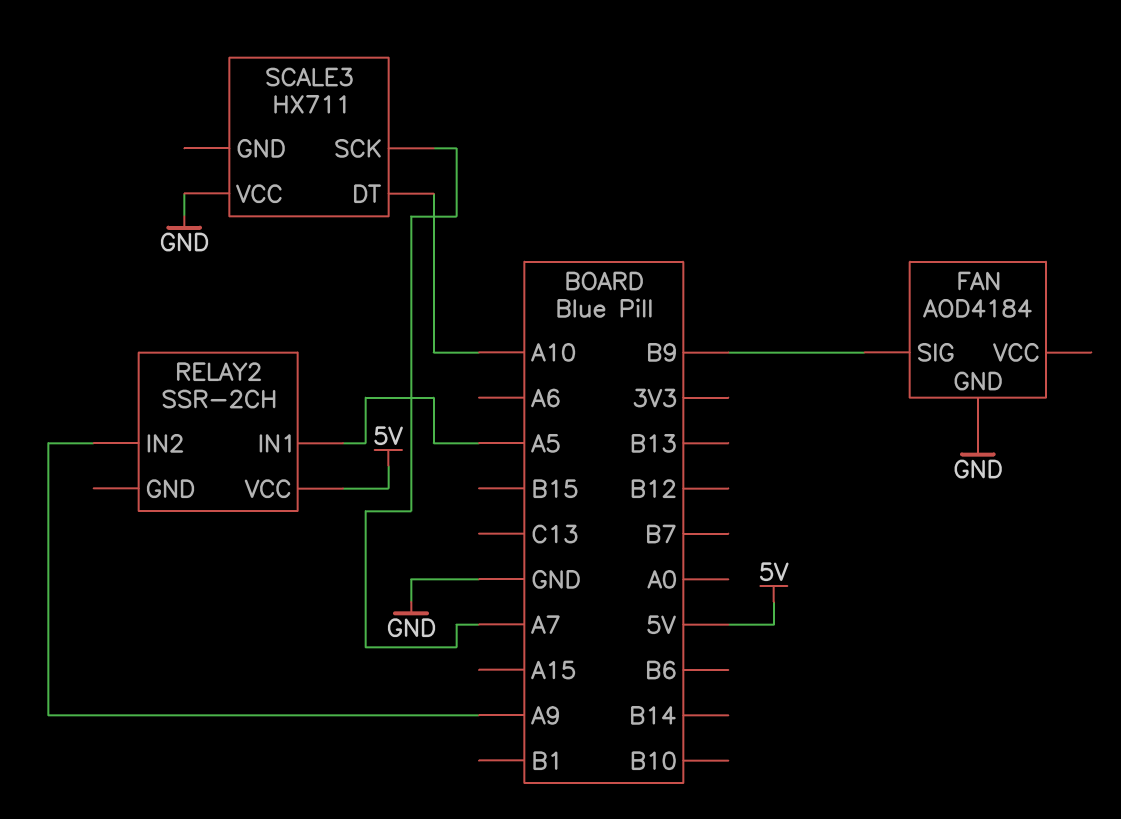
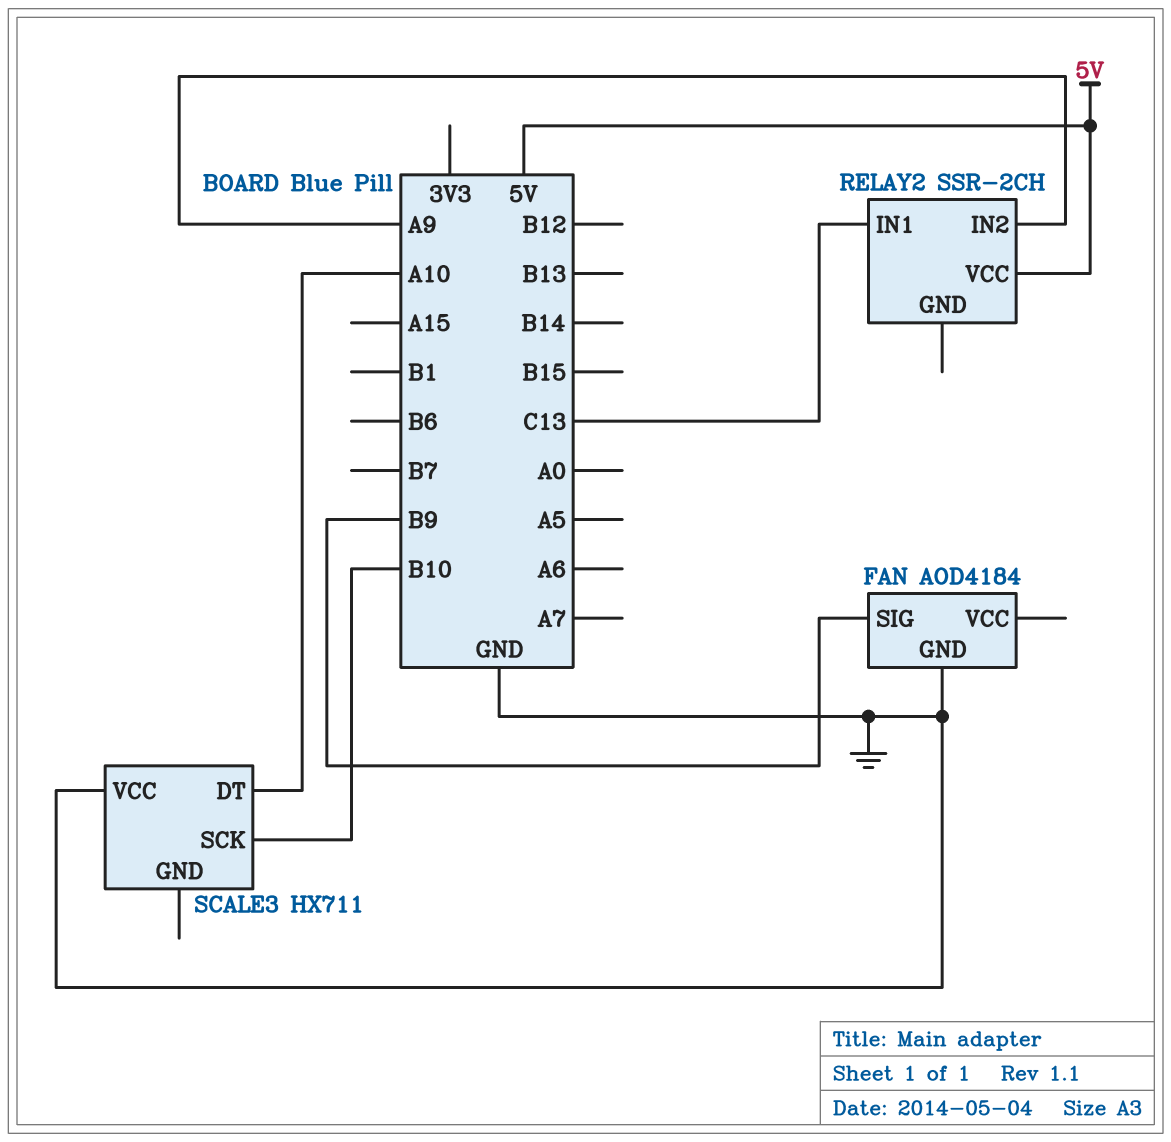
RELAY2 pin IN1: A5 -> C13
SCALE3 pin SCK: A7 -> B10

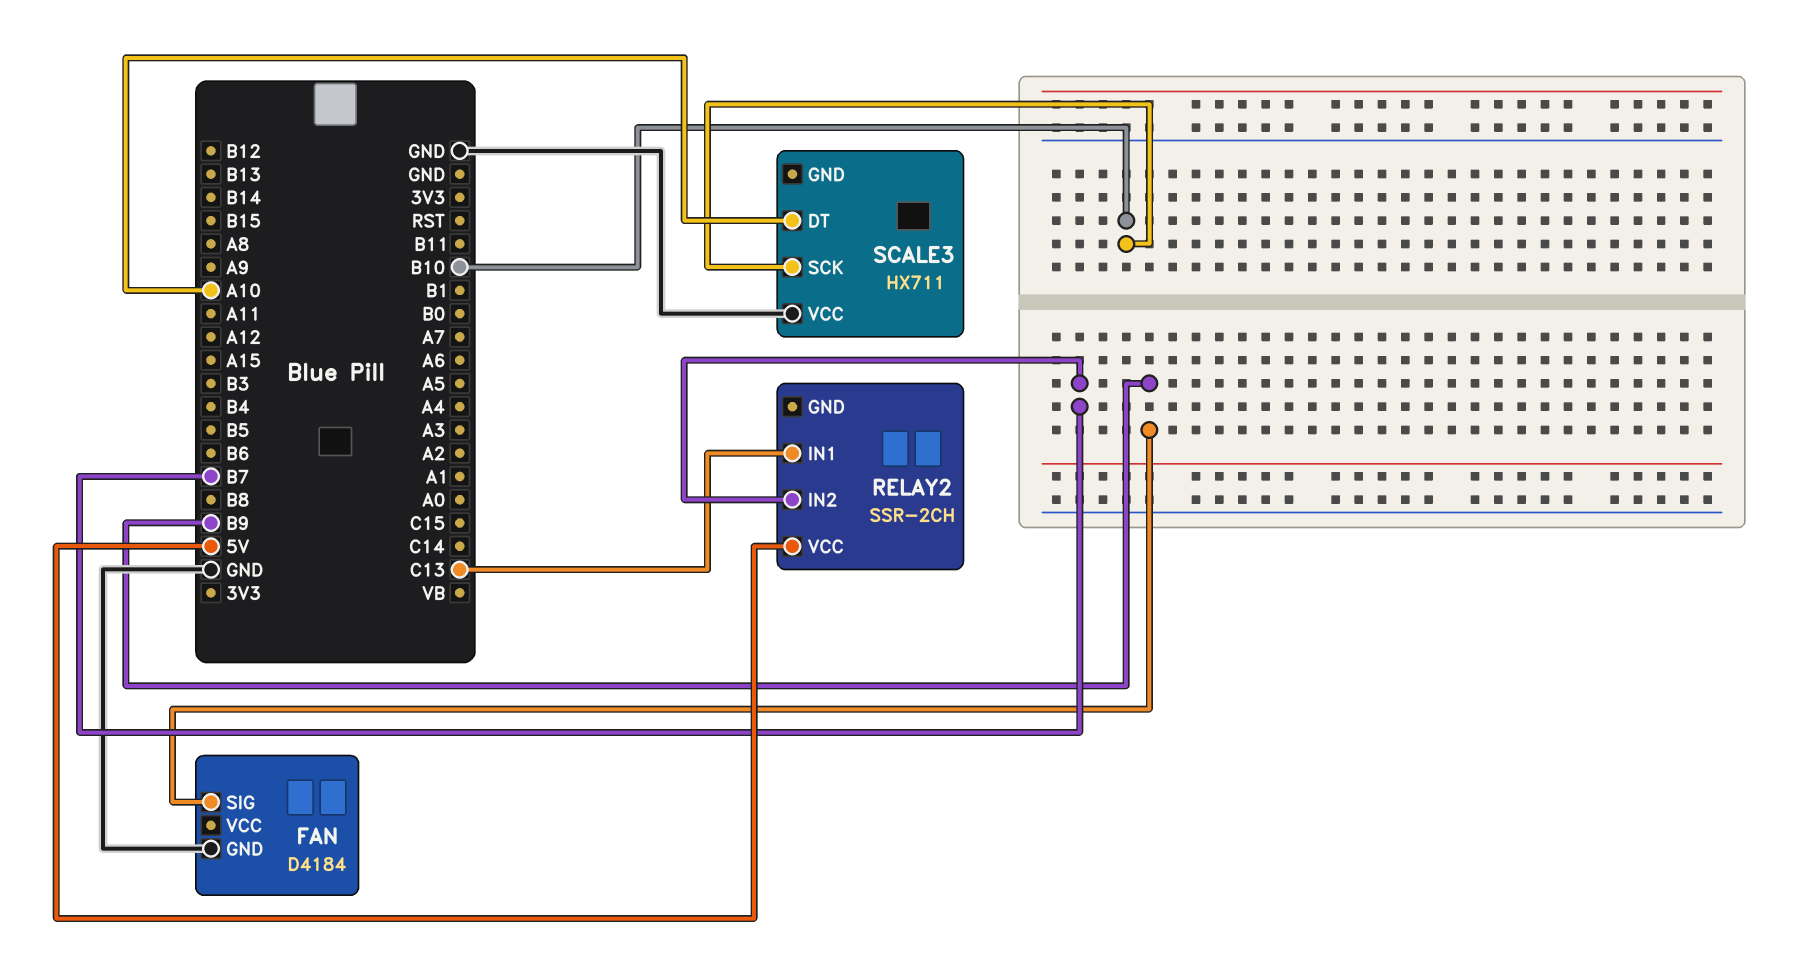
FAN: AOD4184 -> D4184
RELAY2 pin IN2: A9 -> B7

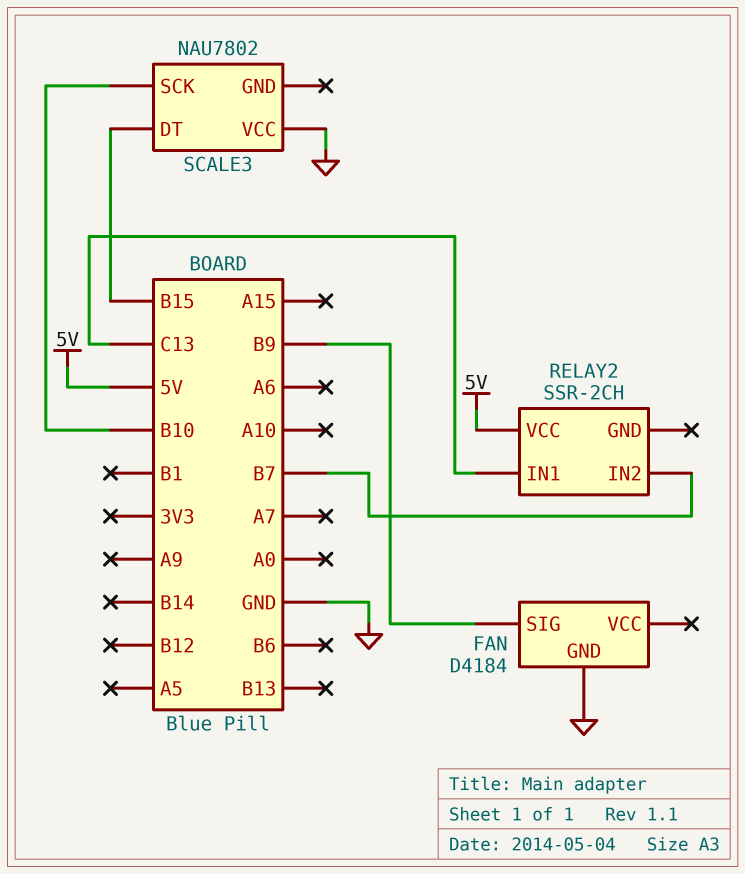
SCALE3: HX711 -> NAU7802
SCALE3 pin DT: A10 -> B15

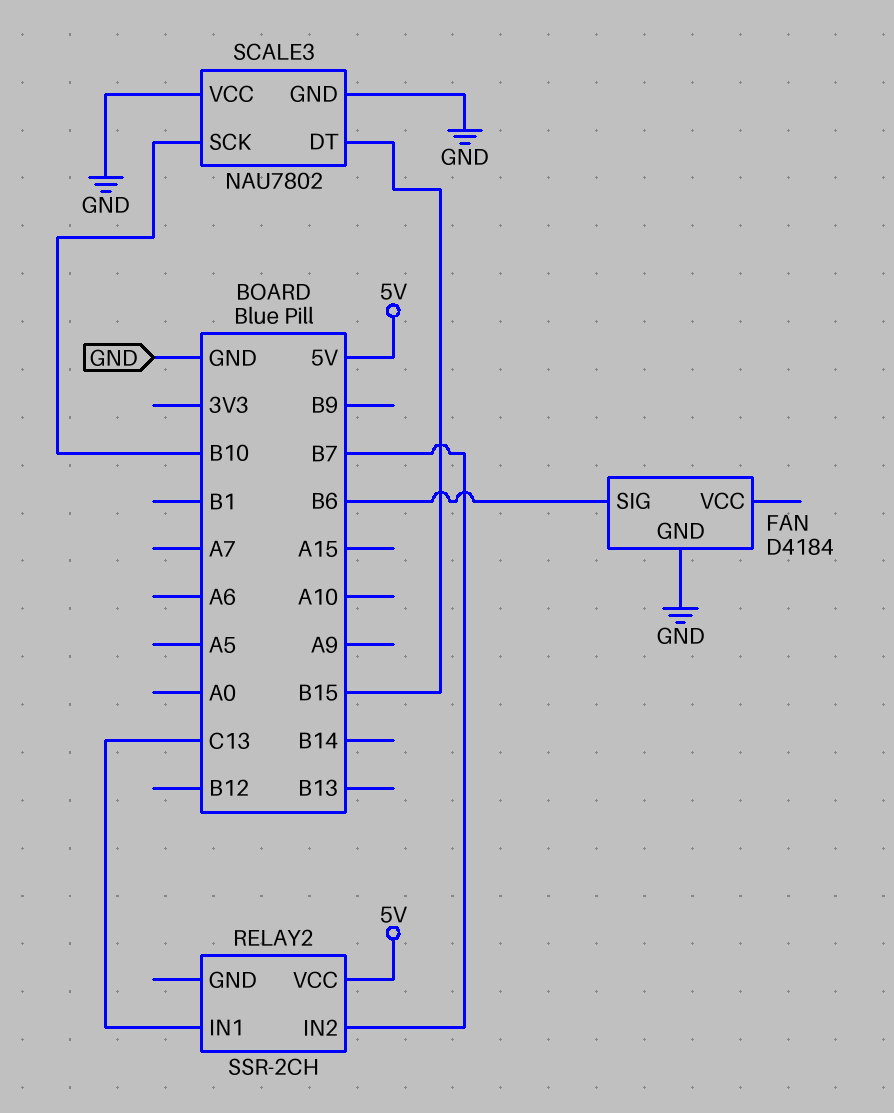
FAN pin SIG: B9 -> B6
SCALE3 pin GND: none -> GND

